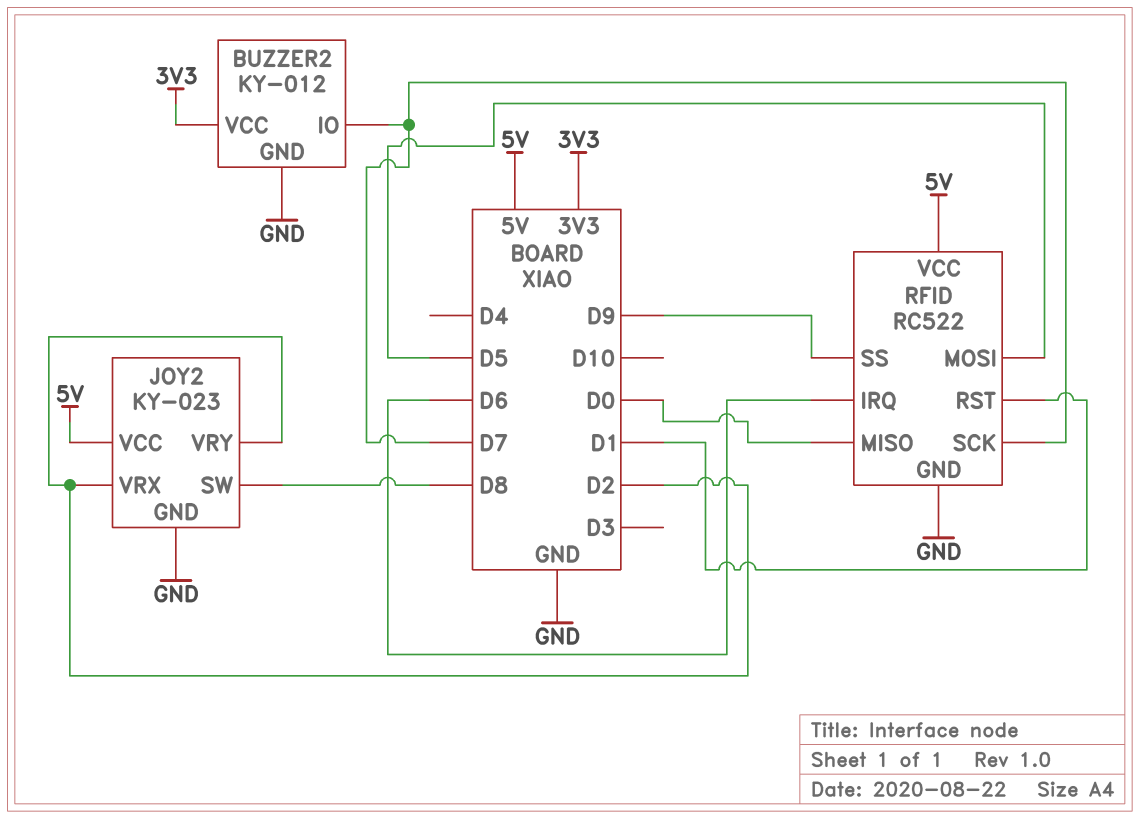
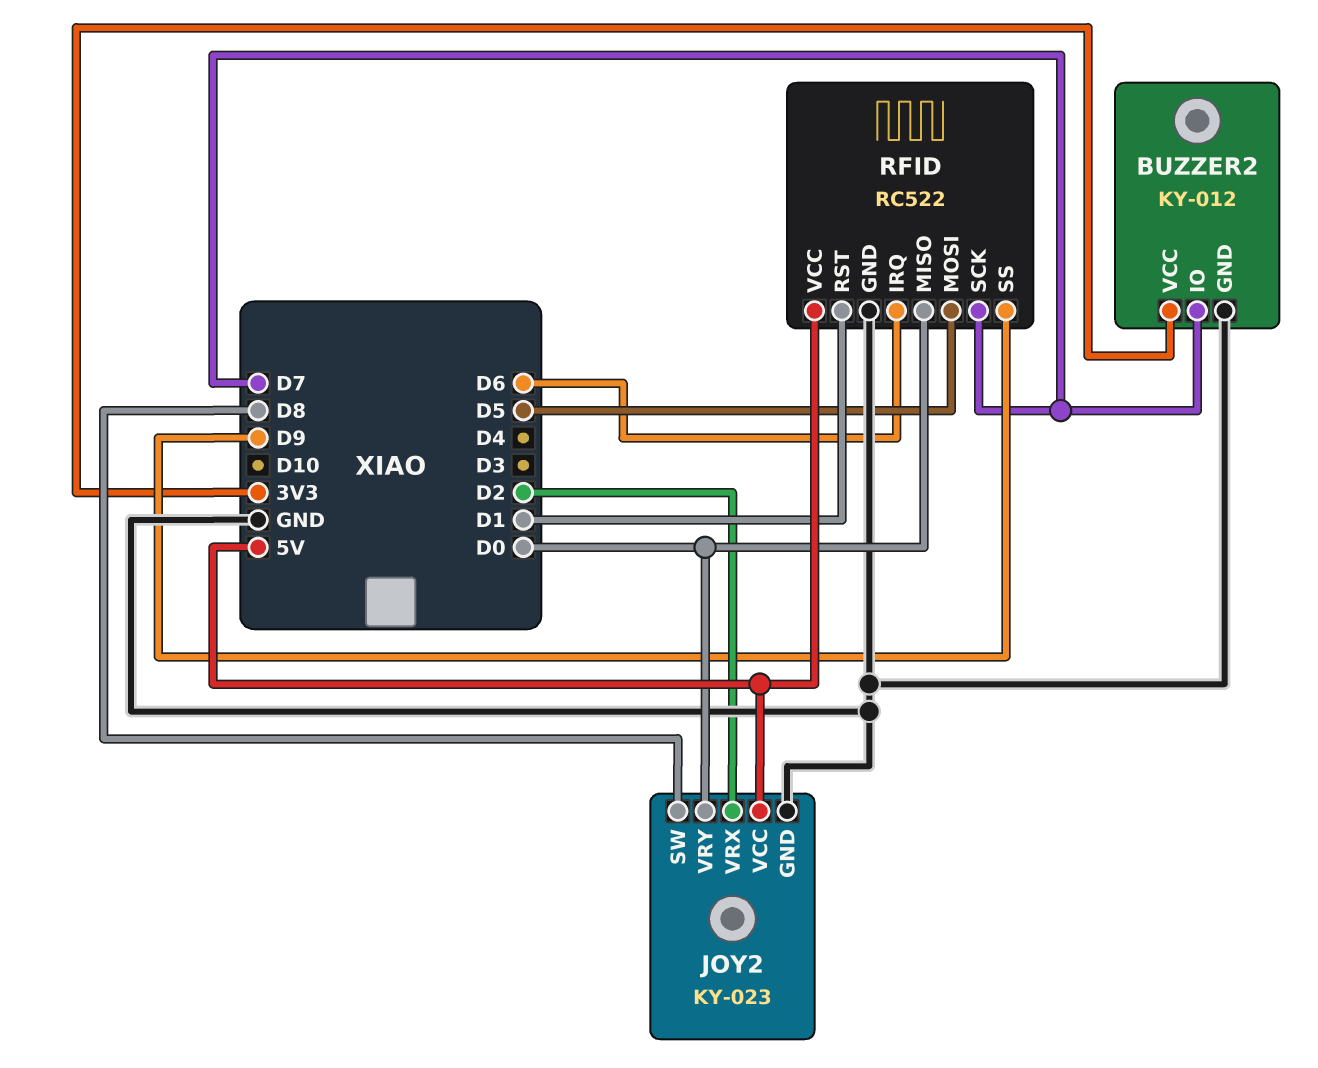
JOY2 pin VRY: D2 -> D0

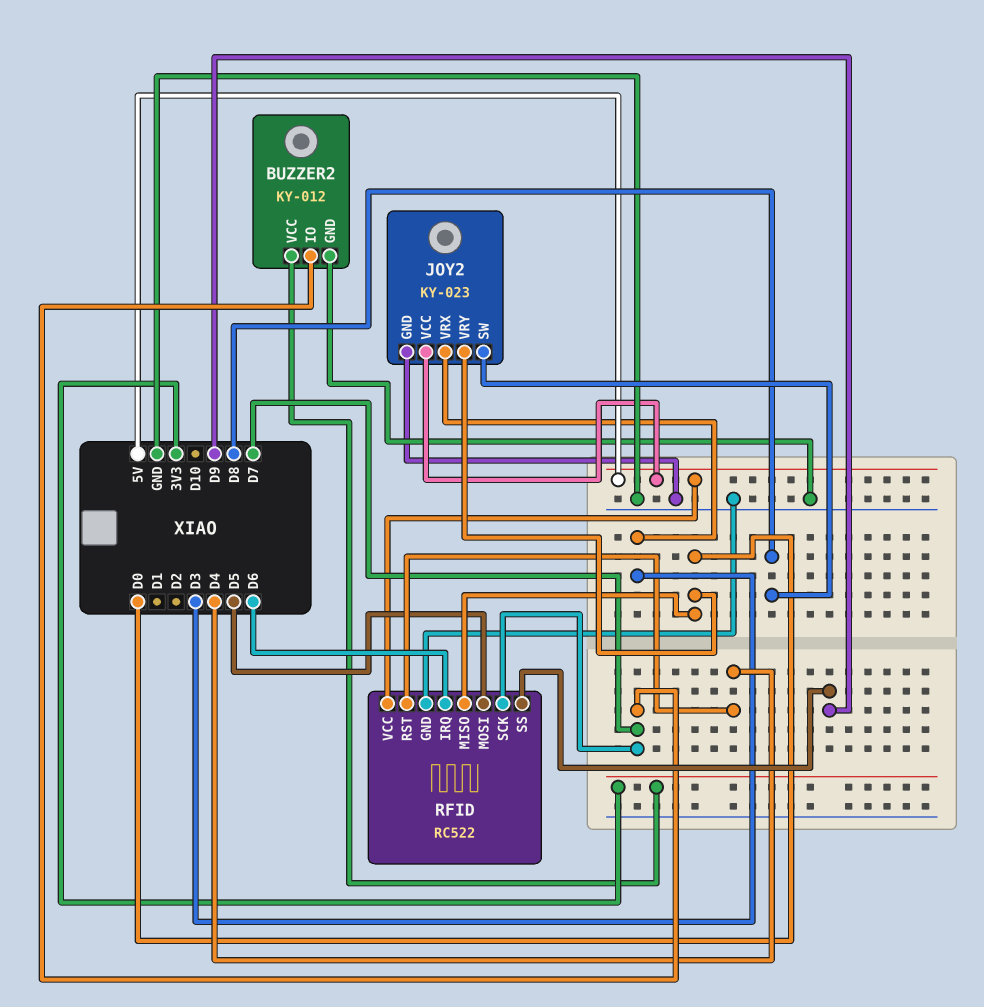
JOY2 pin VRX: D2 -> D3
RFID pin RST: D1 -> D4

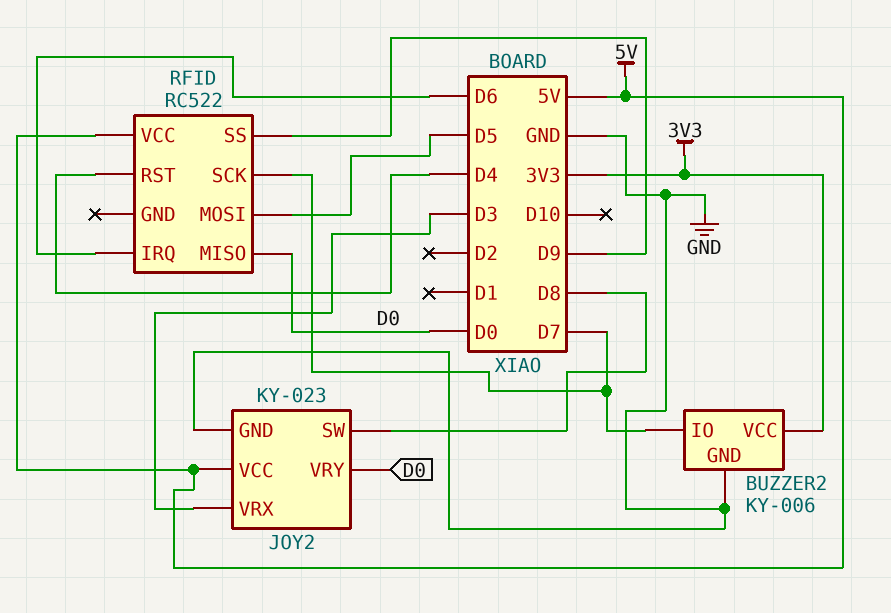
BUZZER2: KY-012 -> KY-006
RFID pin GND: GND -> none

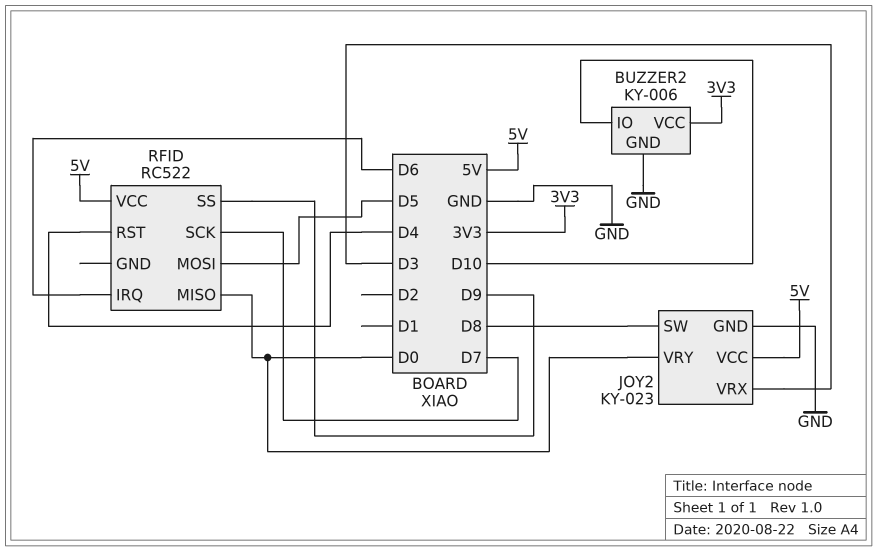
BUZZER2 pin IO: D7 -> D10

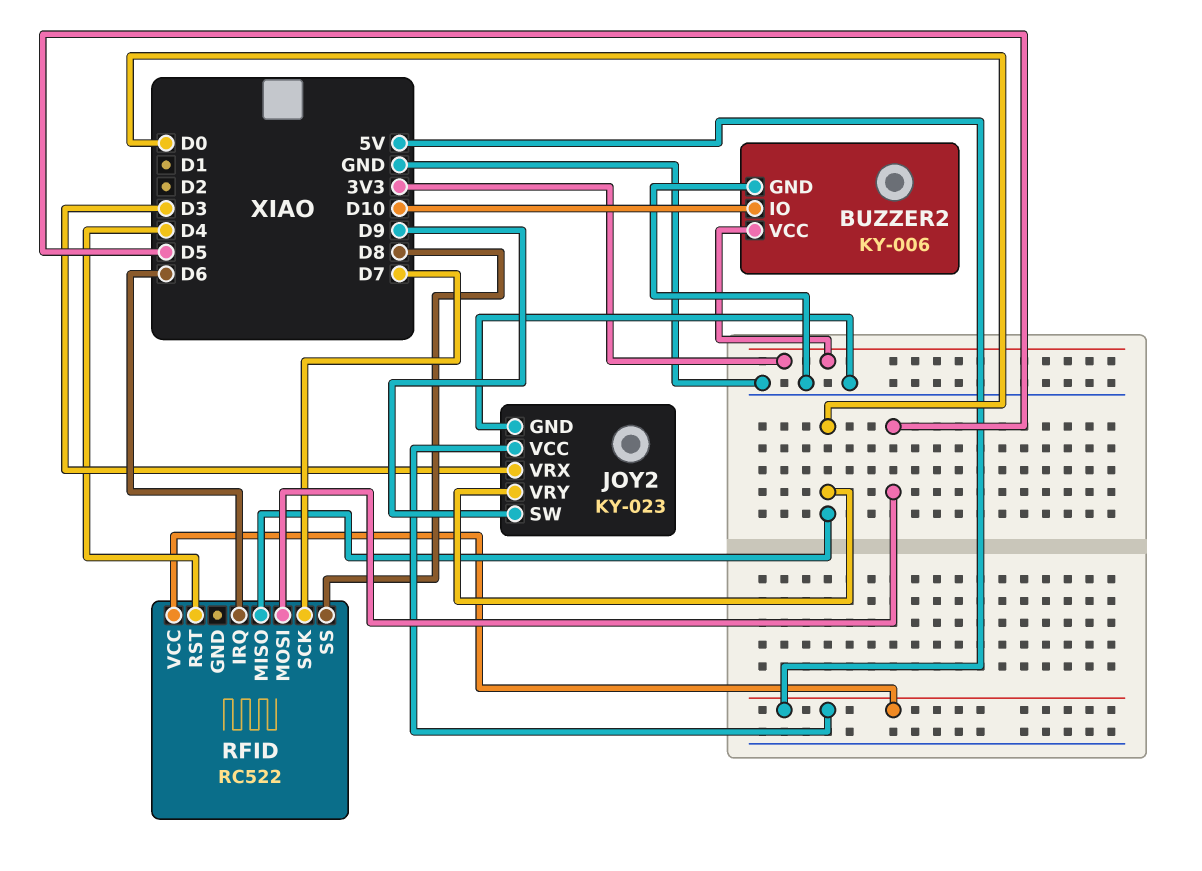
JOY2 pin SW: D8 -> D9
RFID pin SS: D9 -> D8

